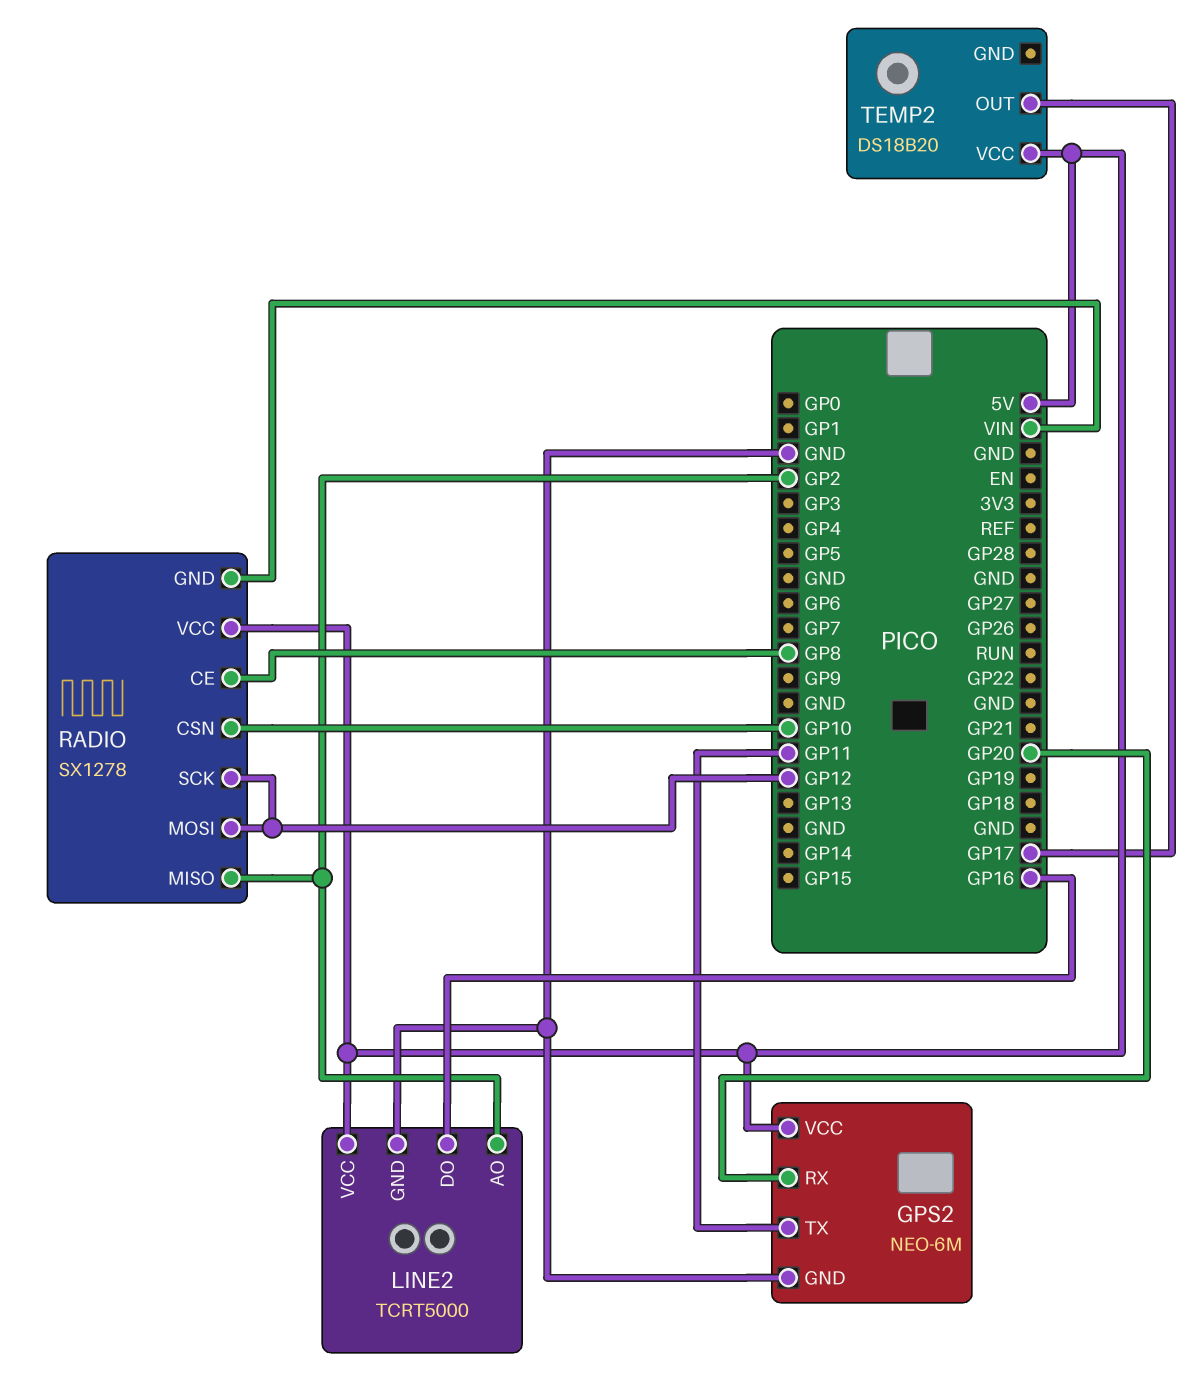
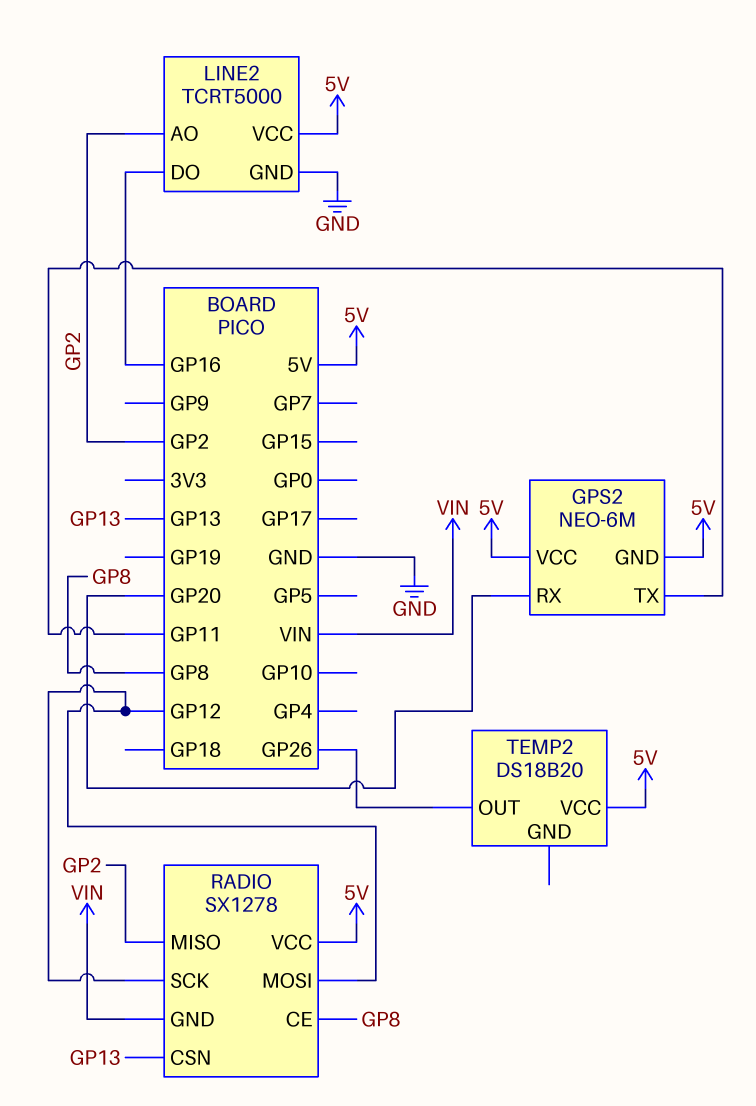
GPS2 pin GND: GND -> 5V
RADIO pin CSN: GP10 -> GP13
TEMP2 pin OUT: GP17 -> GP26

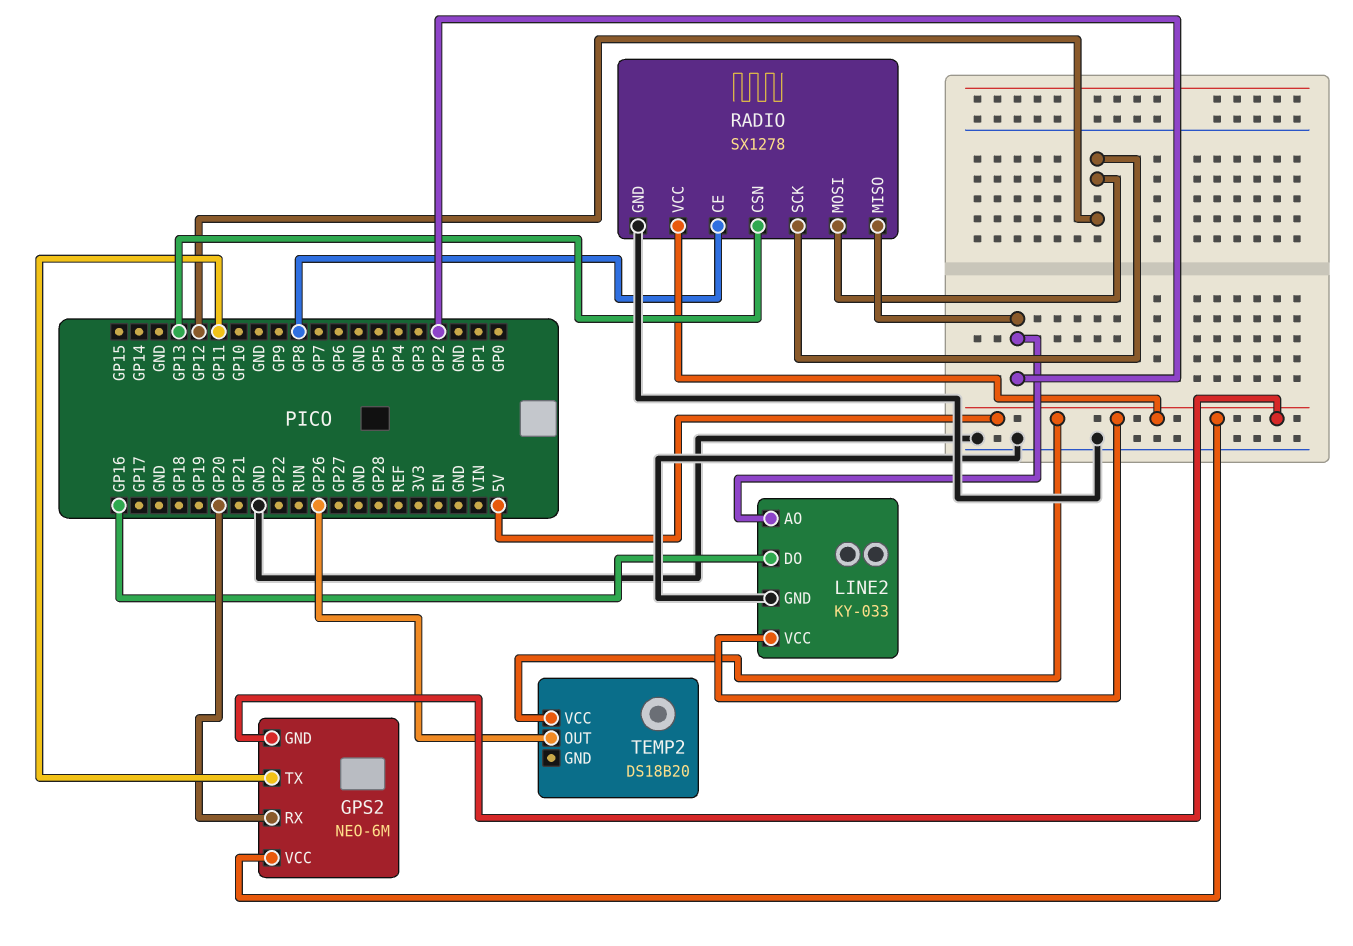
LINE2: TCRT5000 -> KY-033
RADIO pin GND: VIN -> GND

